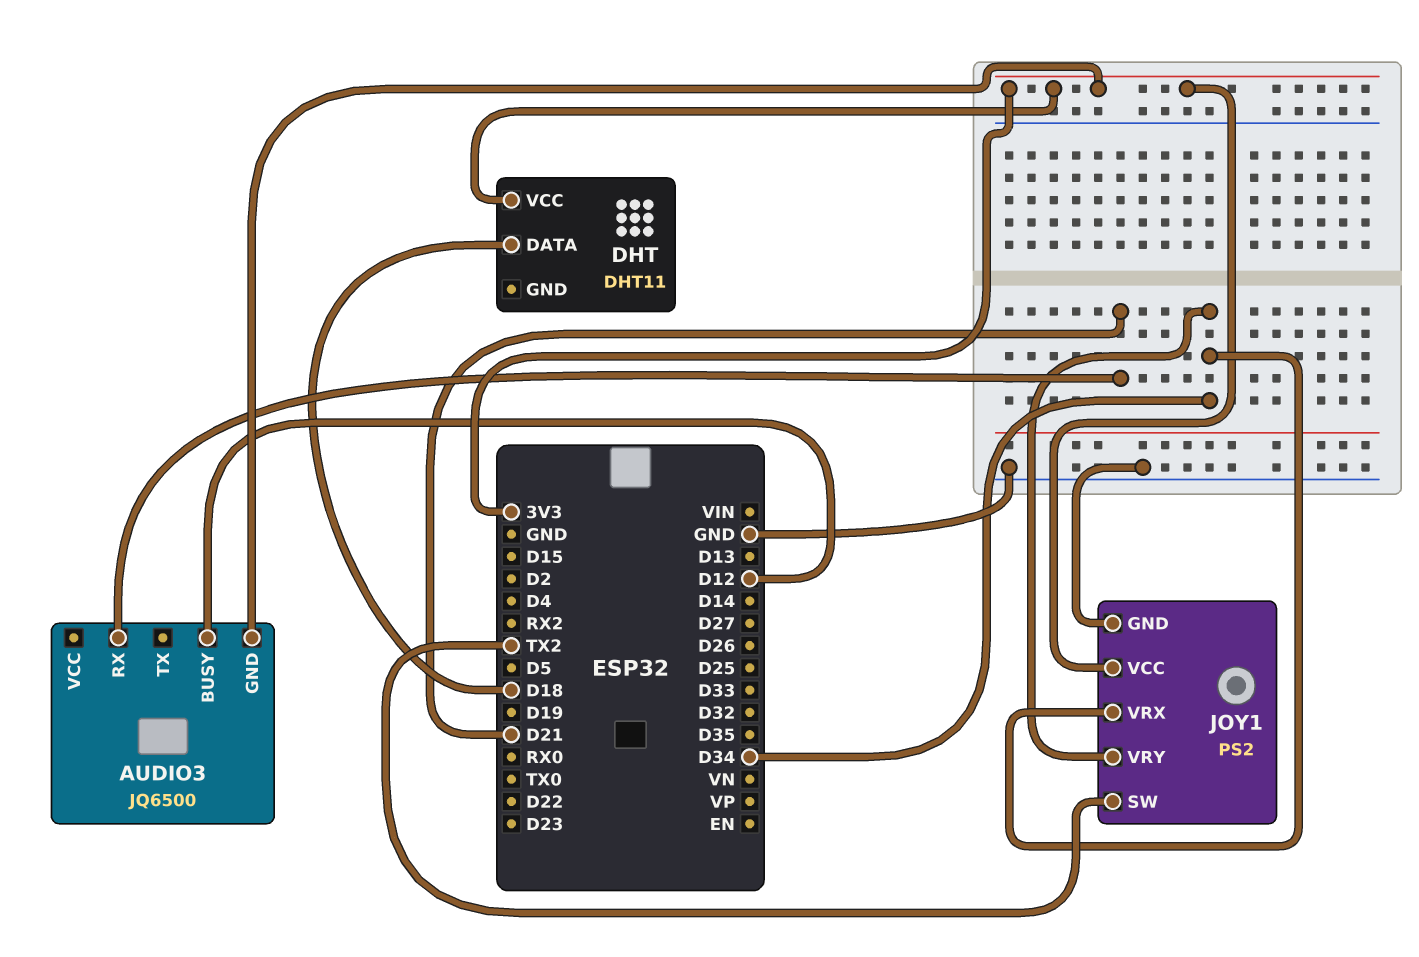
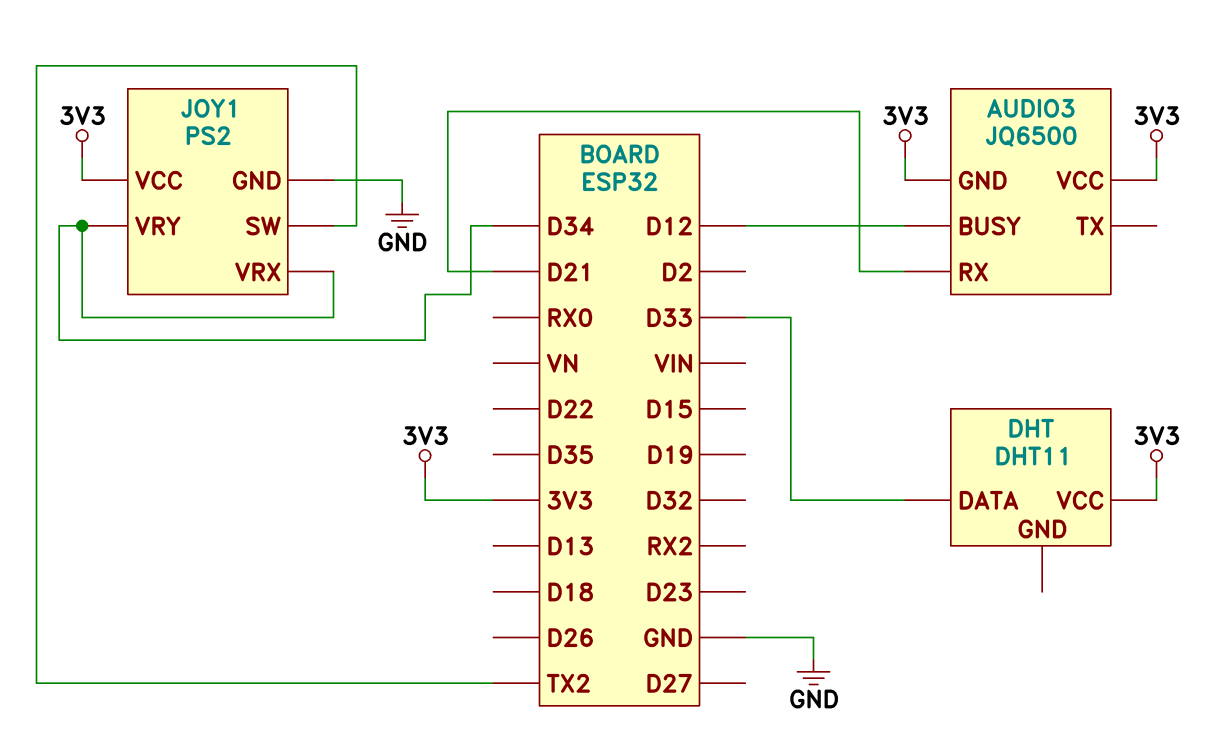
AUDIO3 pin VCC: none -> 3V3
DHT pin DATA: D18 -> D33

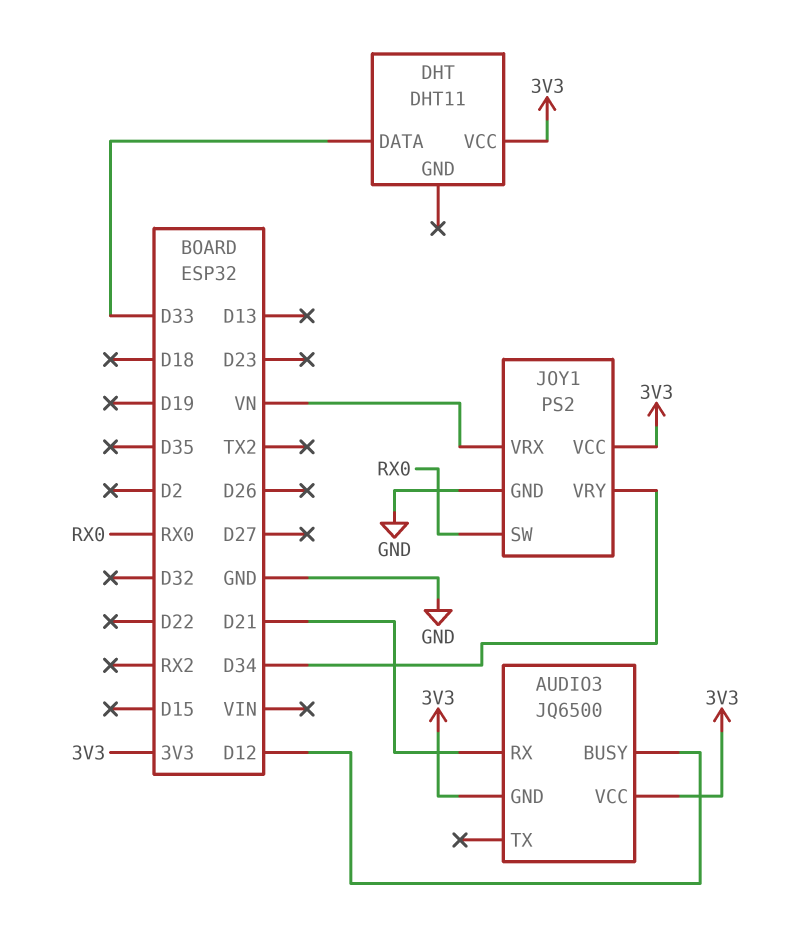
JOY1 pin SW: TX2 -> RX0
JOY1 pin VRX: D34 -> VN

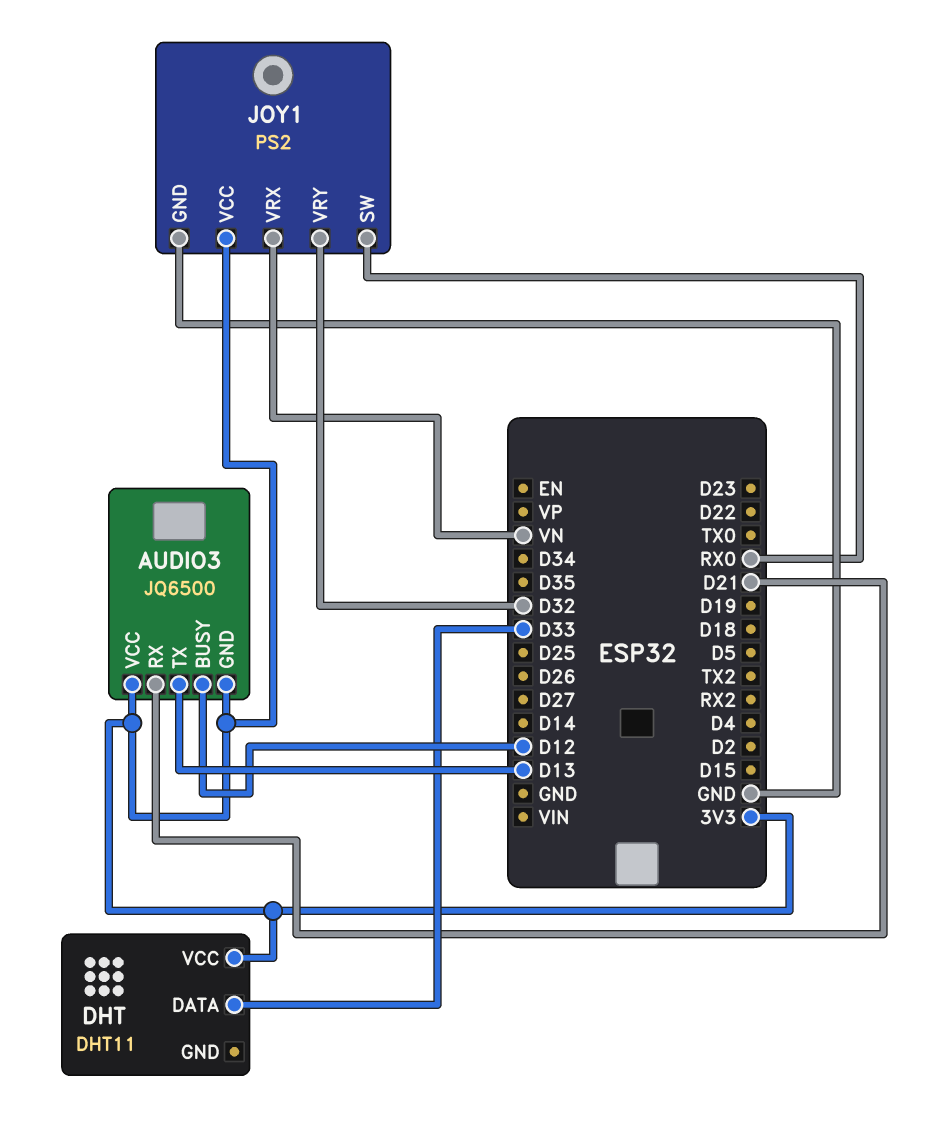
AUDIO3 pin TX: none -> D13
JOY1 pin VRY: D34 -> D32

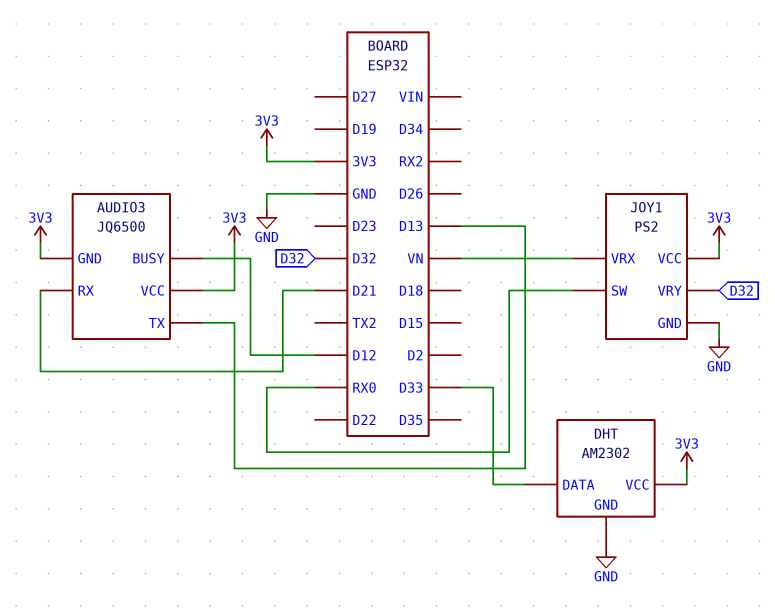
DHT: DHT11 -> AM2302
DHT pin GND: none -> GND

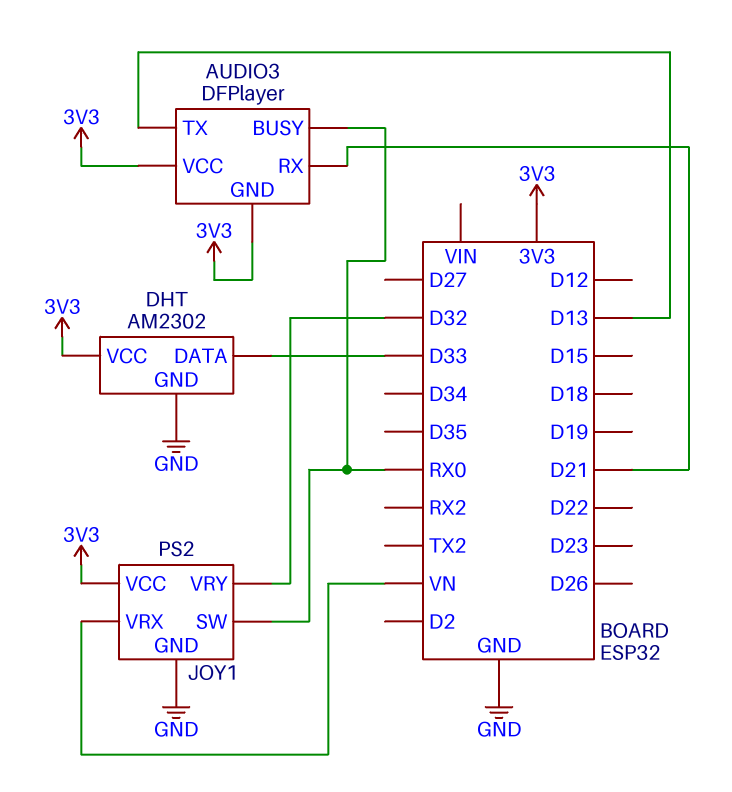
AUDIO3: JQ6500 -> DFPlayer
AUDIO3 pin BUSY: D12 -> RX0

